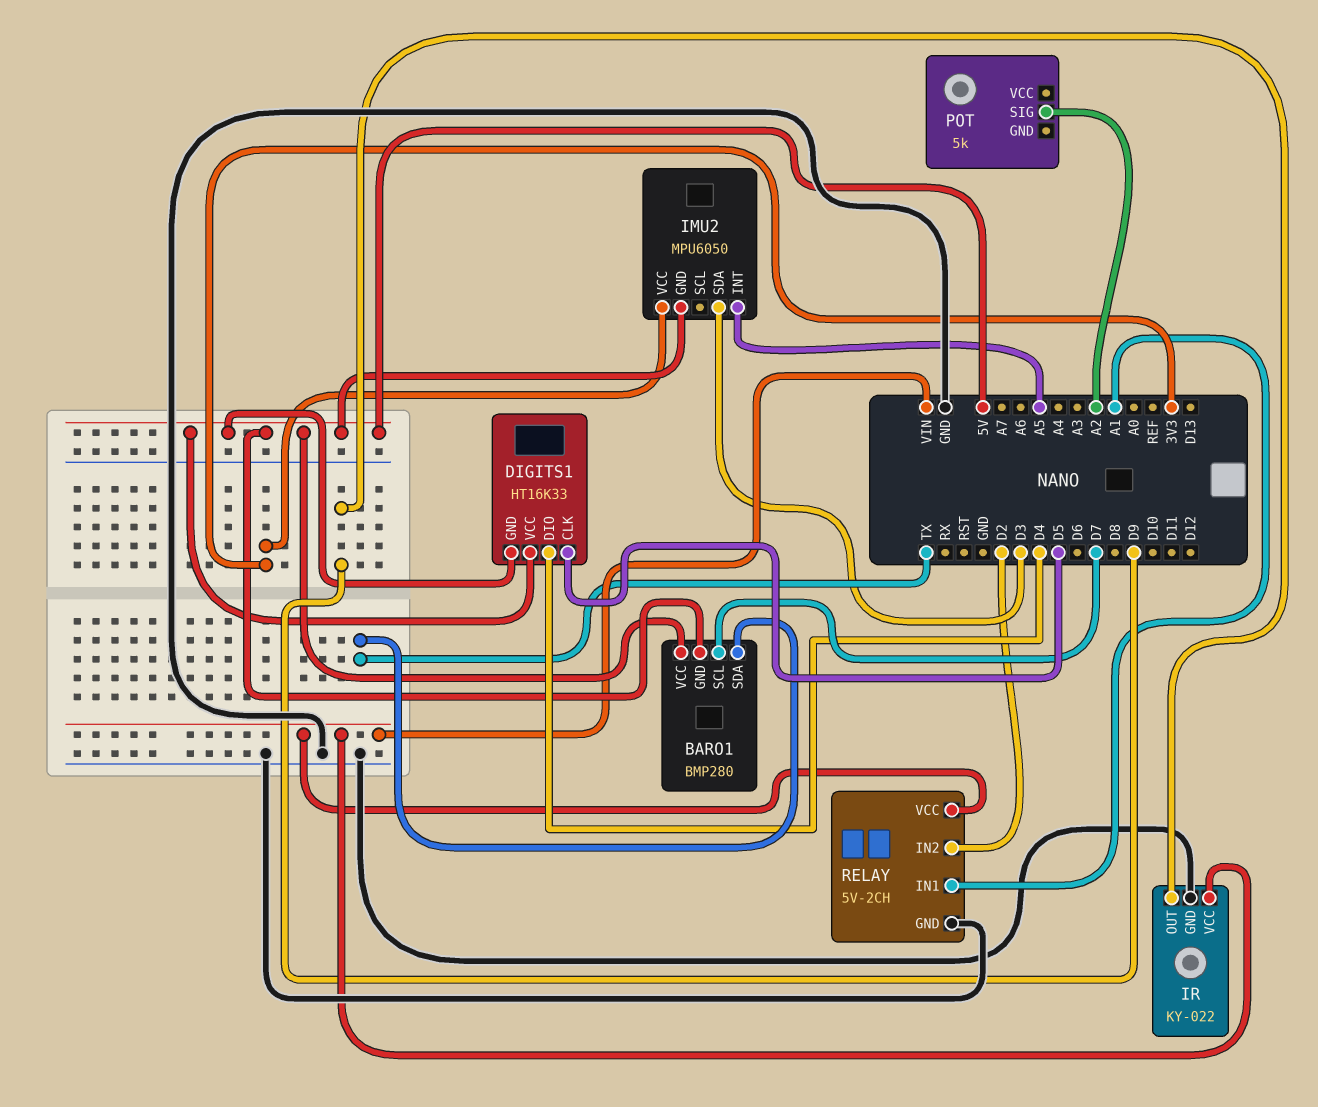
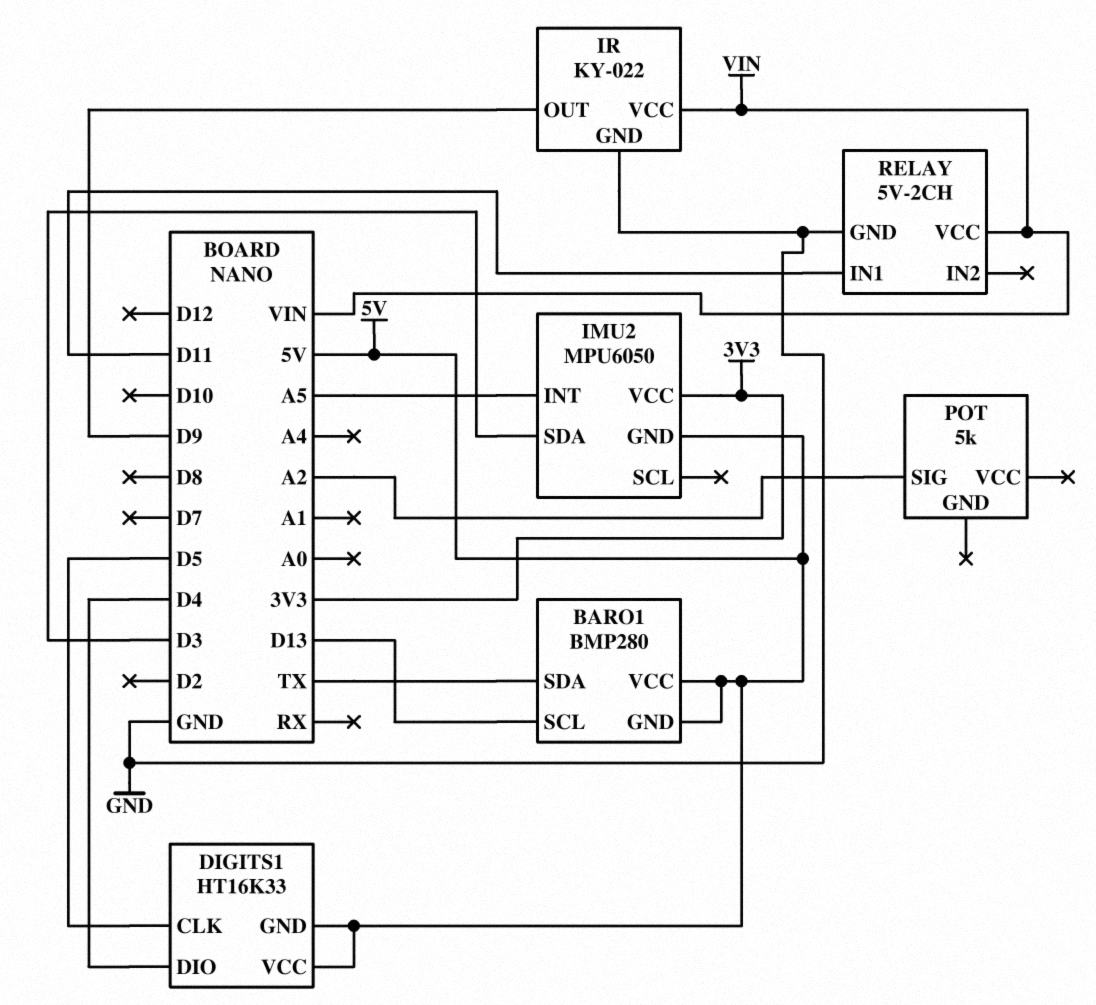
BARO1 pin SCL: D7 -> D13
RELAY pin IN1: A1 -> D11
RELAY pin IN2: D2 -> none

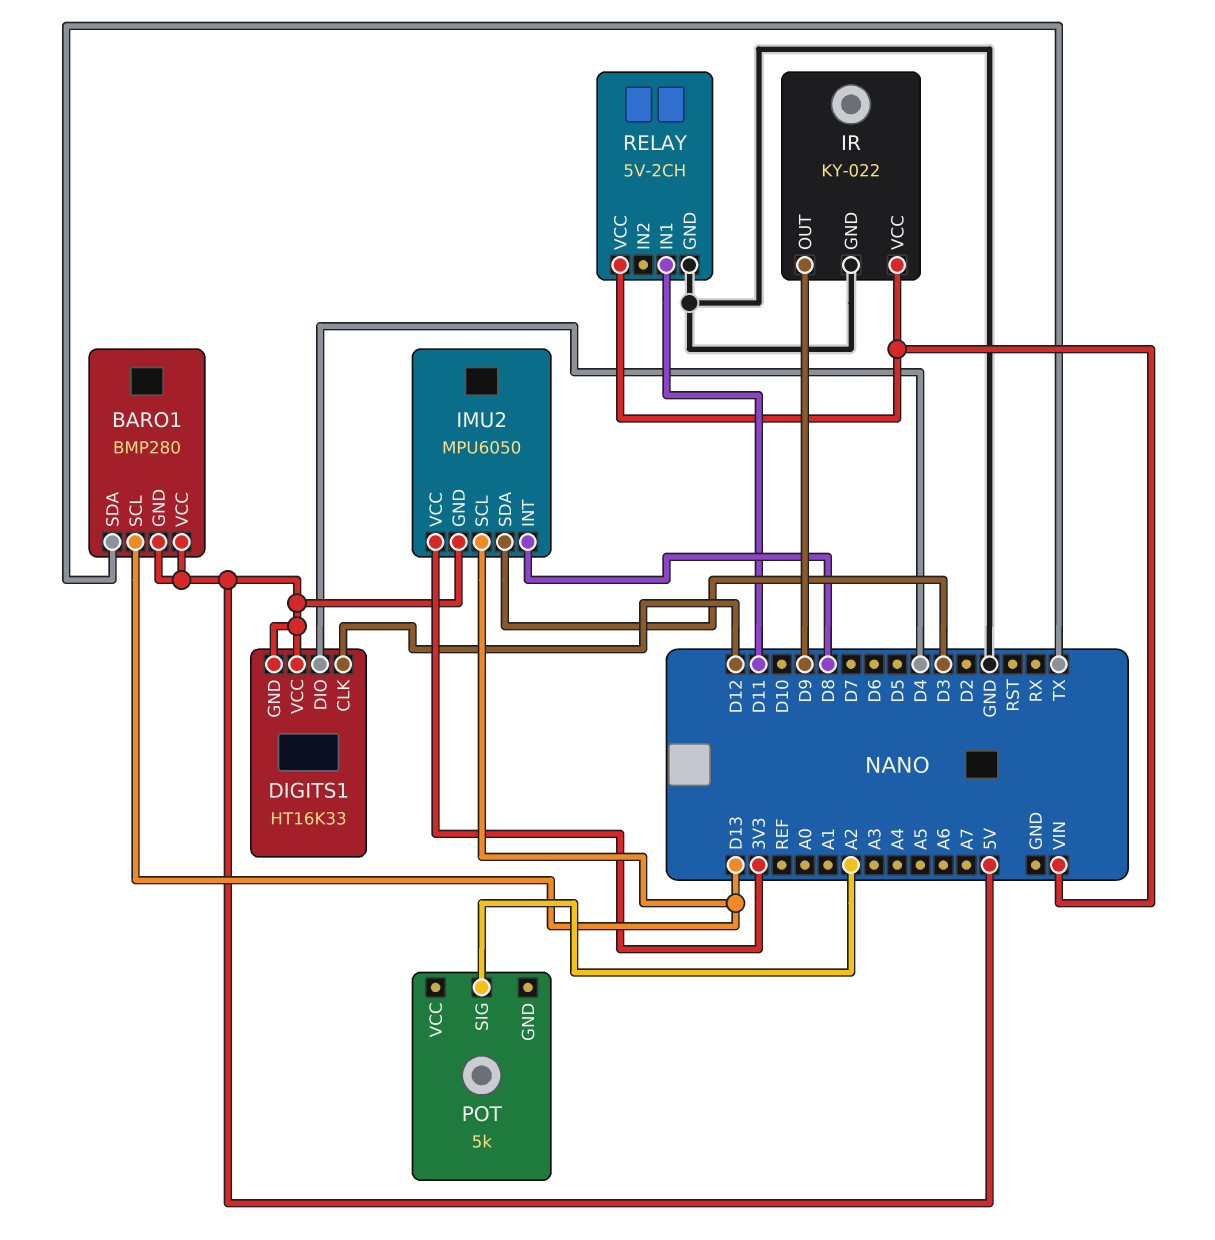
DIGITS1 pin CLK: D5 -> D12
IMU2 pin INT: A5 -> D8
IMU2 pin SCL: none -> D13

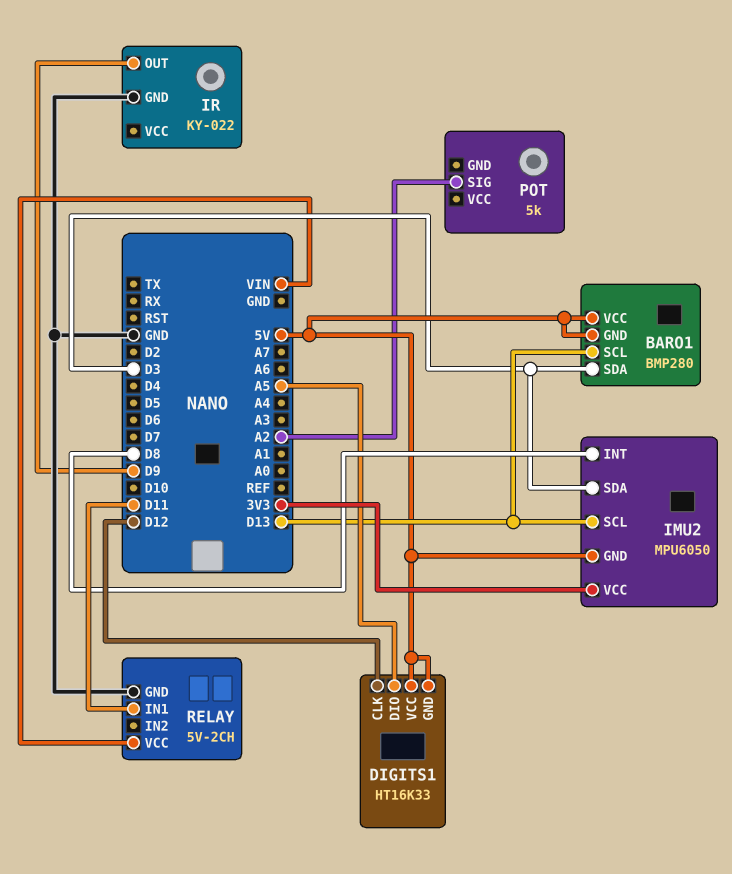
BARO1 pin SDA: TX -> D3
DIGITS1 pin DIO: D4 -> A5
IR pin VCC: VIN -> none

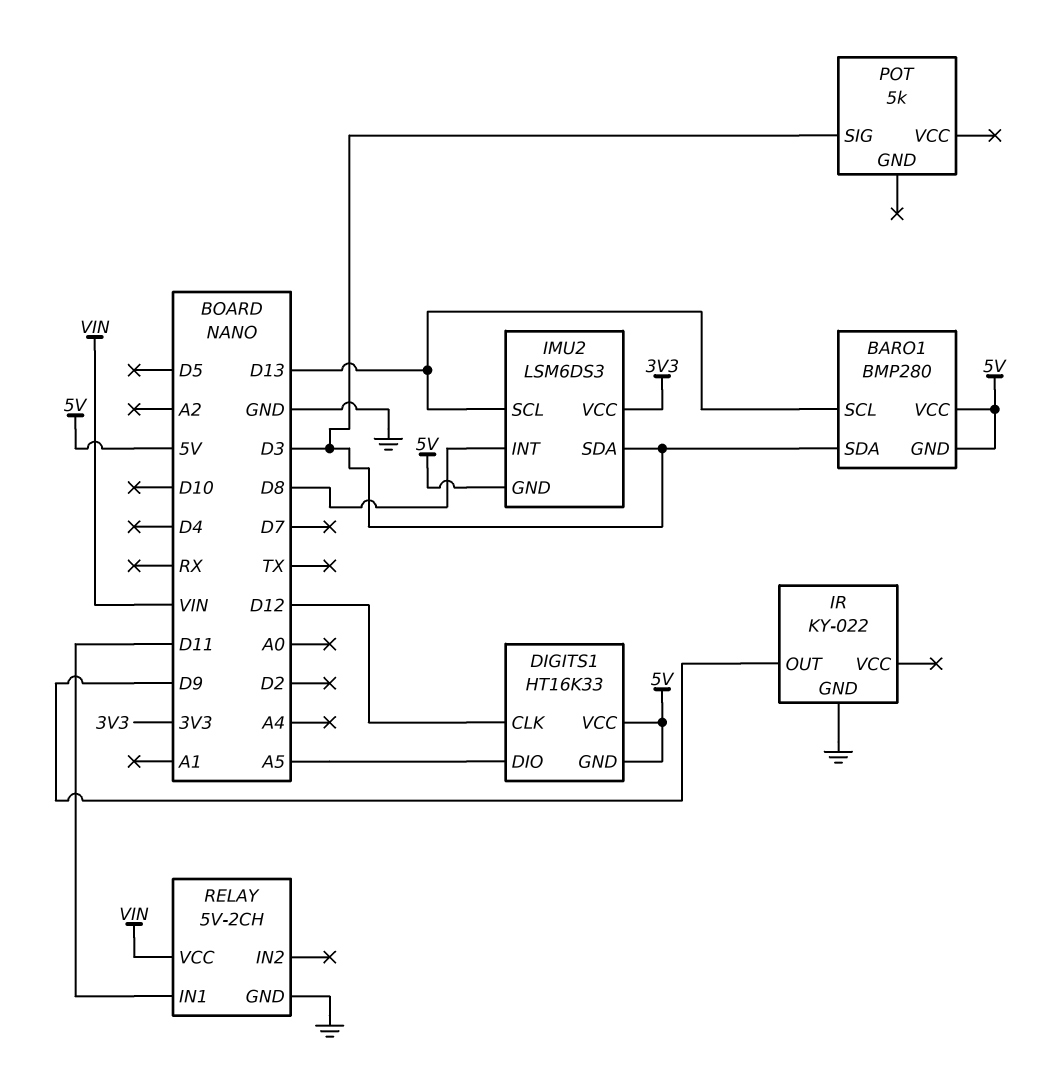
IMU2: MPU6050 -> LSM6DS3
POT pin SIG: A2 -> D3

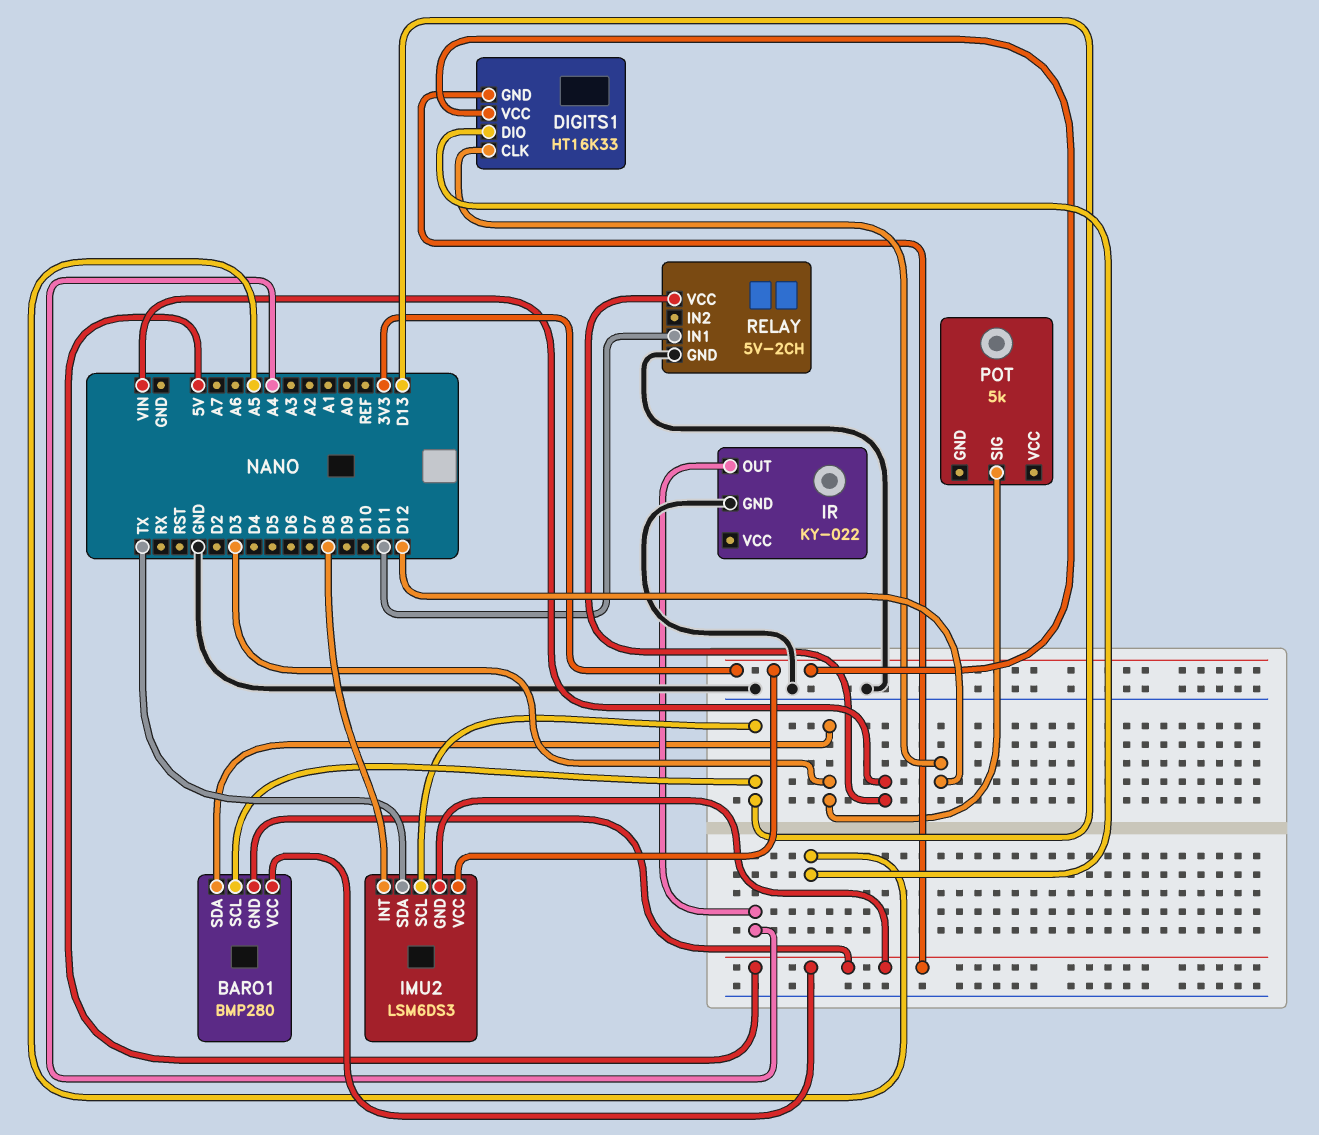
DIGITS1 pin VCC: 5V -> 3V3
IMU2 pin SDA: D3 -> TX
IR pin OUT: D9 -> A4

